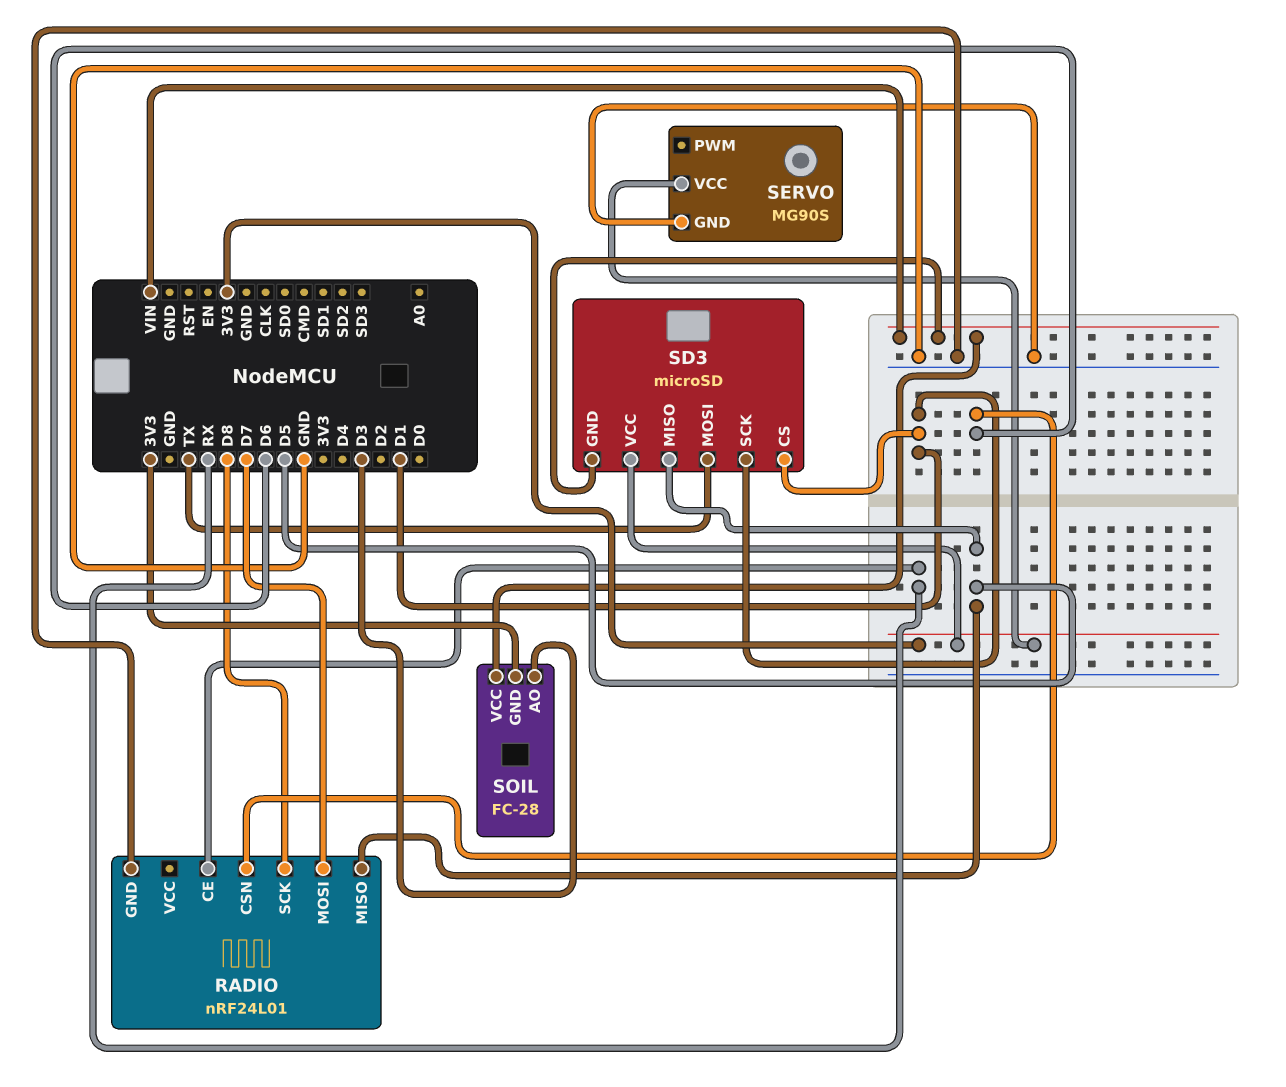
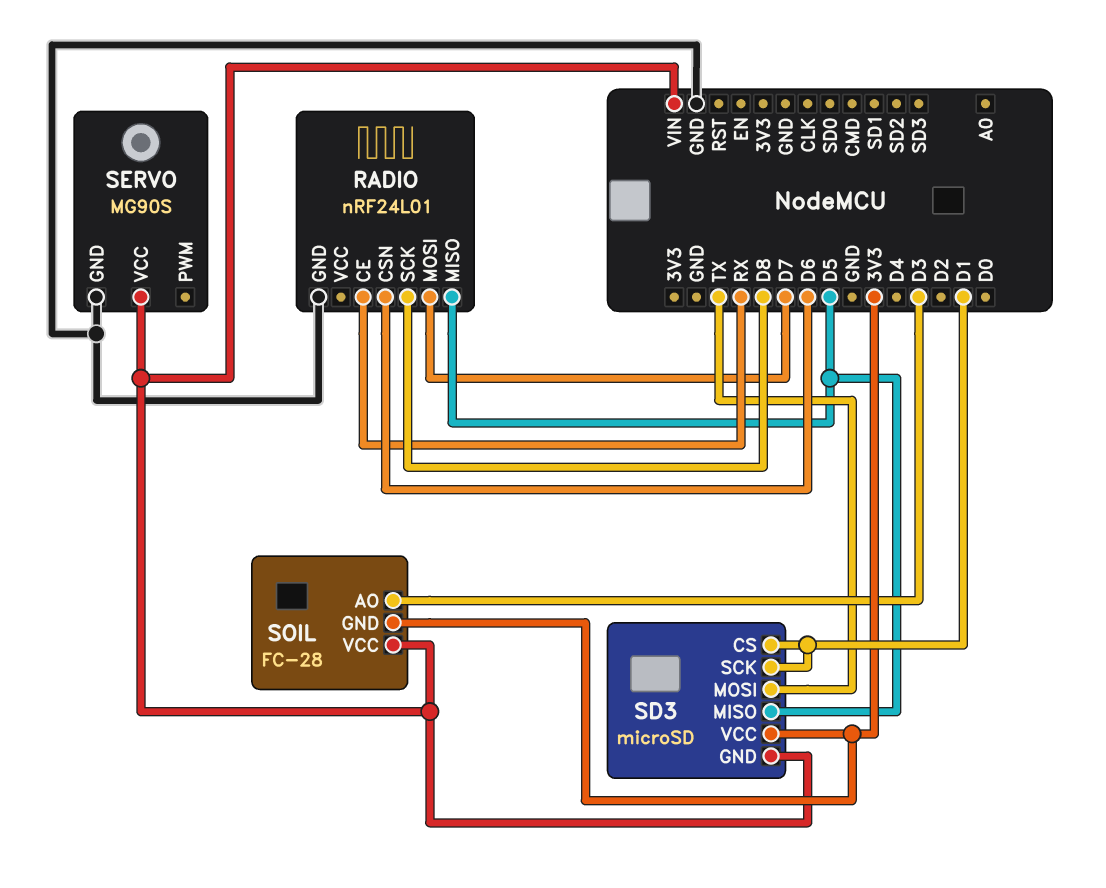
SERVO pin VCC: 3V3 -> VIN

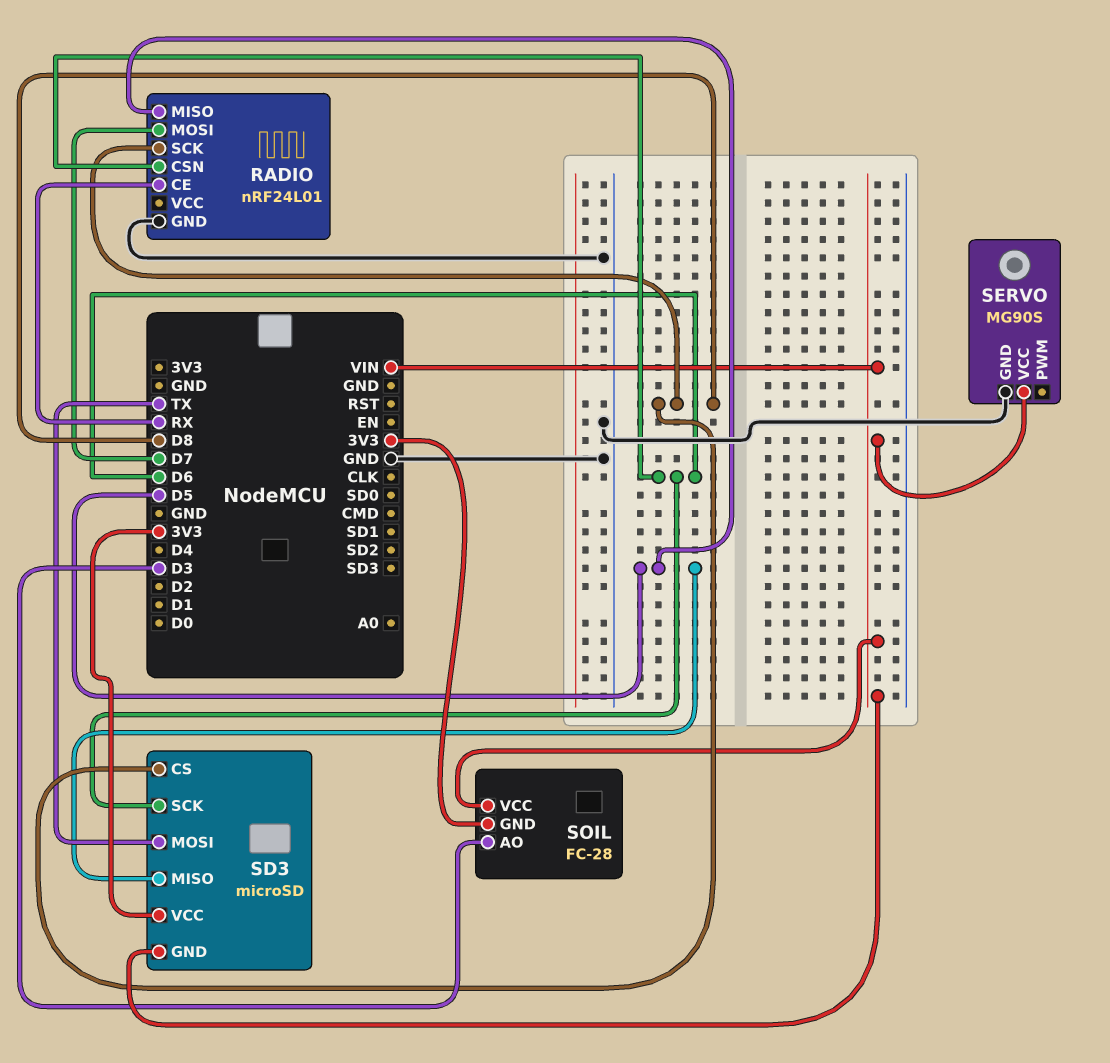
SD3 pin CS: D1 -> D8
SD3 pin SCK: D1 -> D6

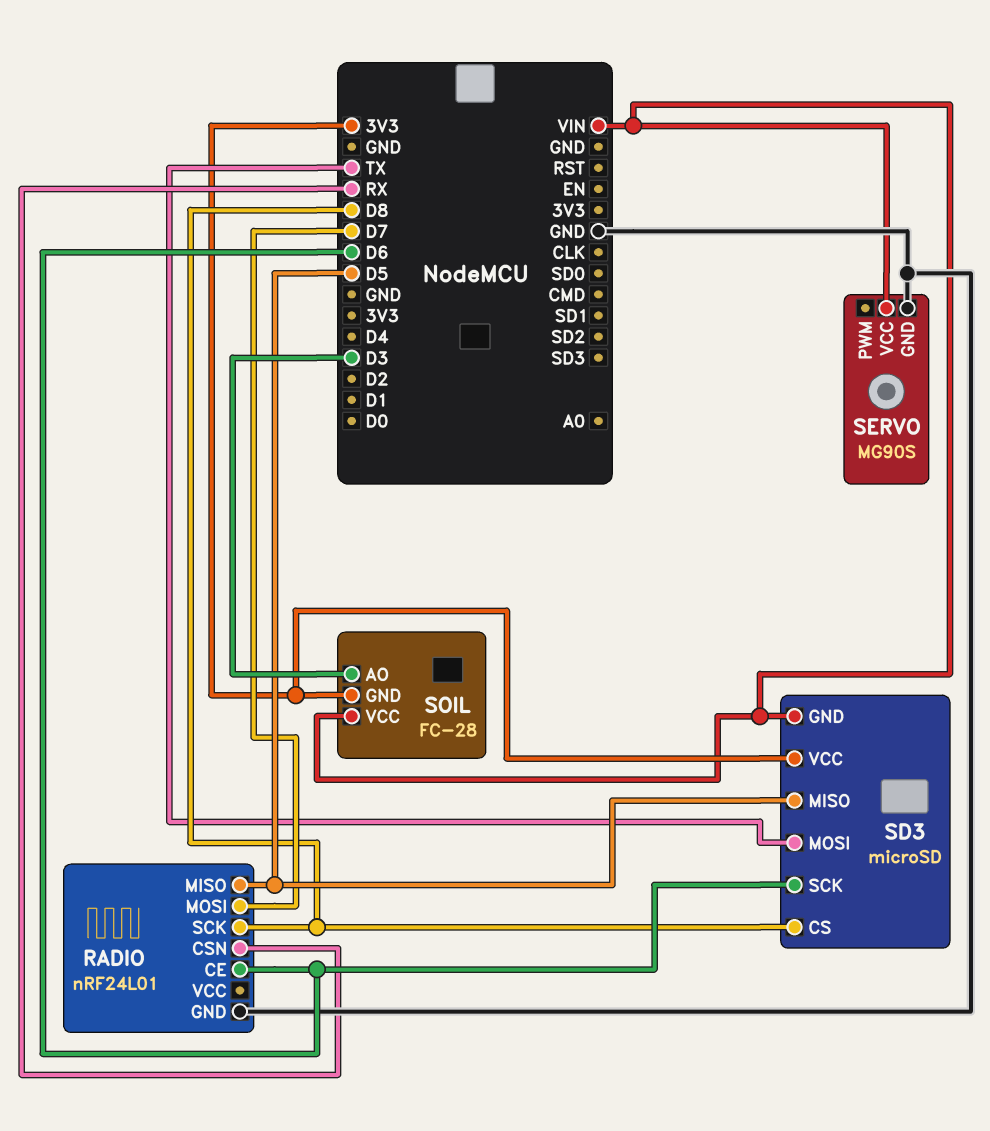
RADIO pin CE: RX -> D6
RADIO pin CSN: D6 -> RX

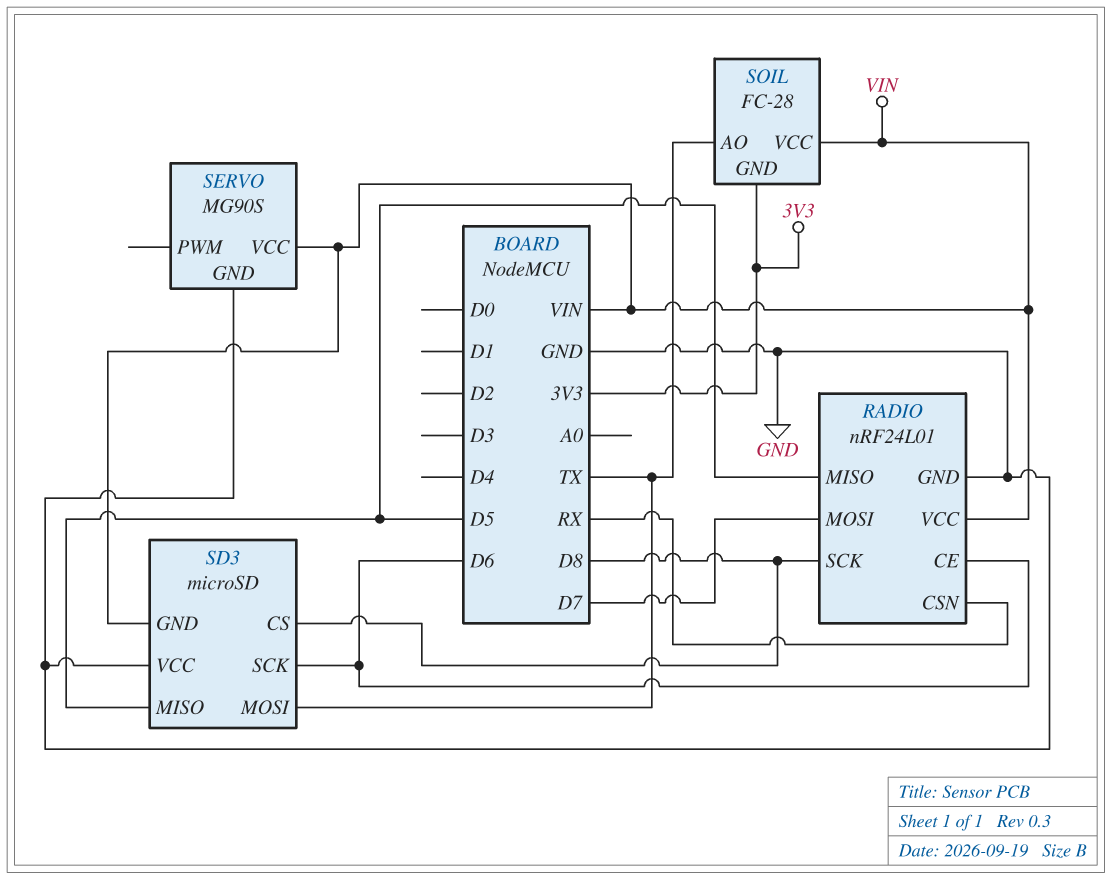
RADIO pin VCC: none -> VIN
SD3 pin VCC: 3V3 -> GND
SOIL pin AO: D3 -> TX

